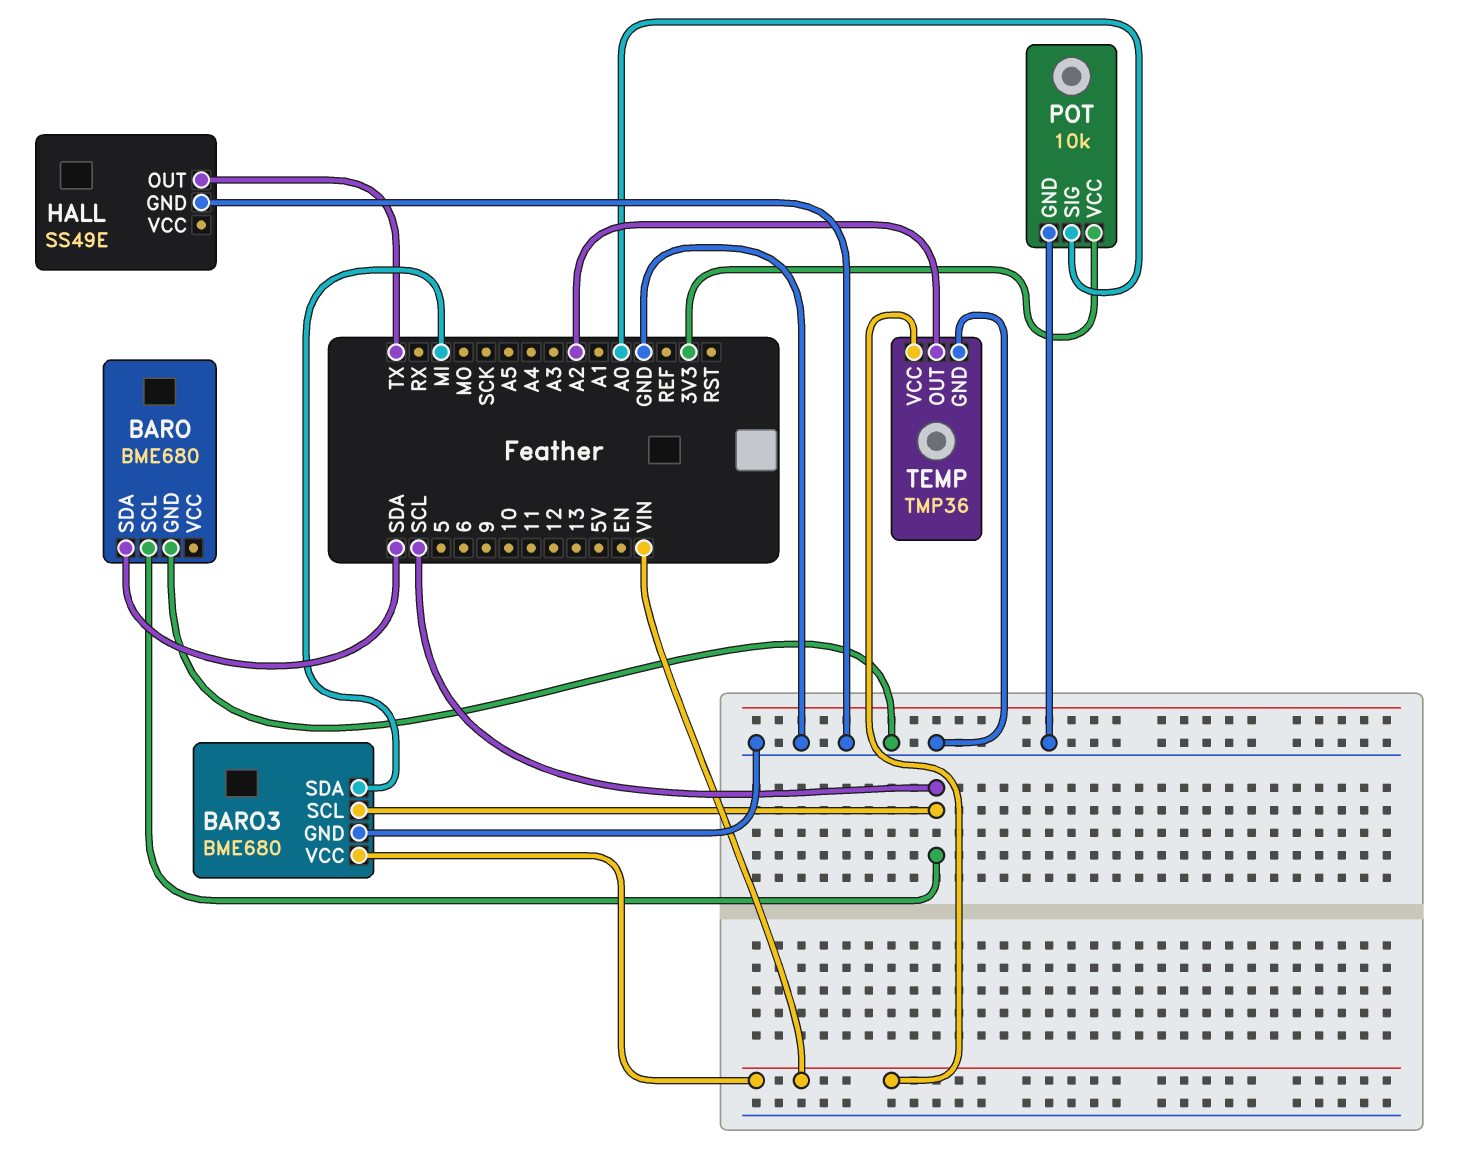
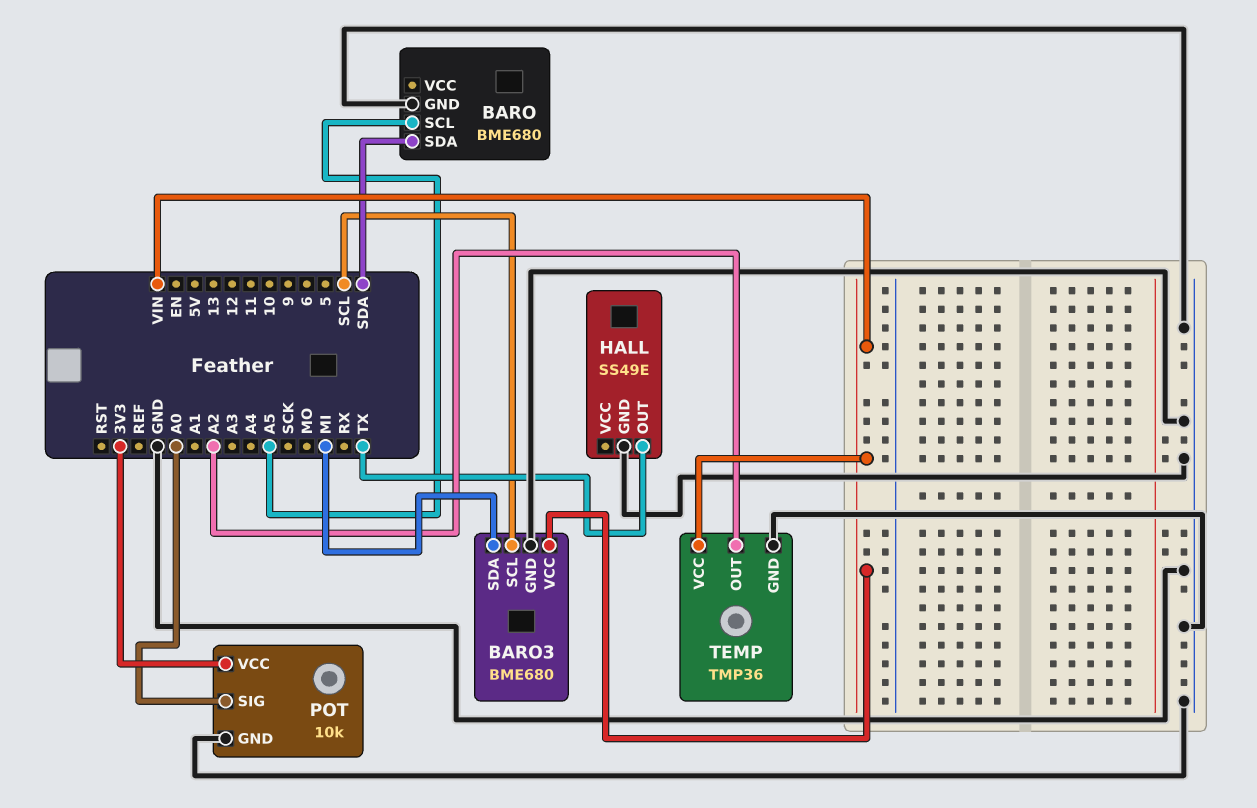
BARO pin SCL: SCL -> A5

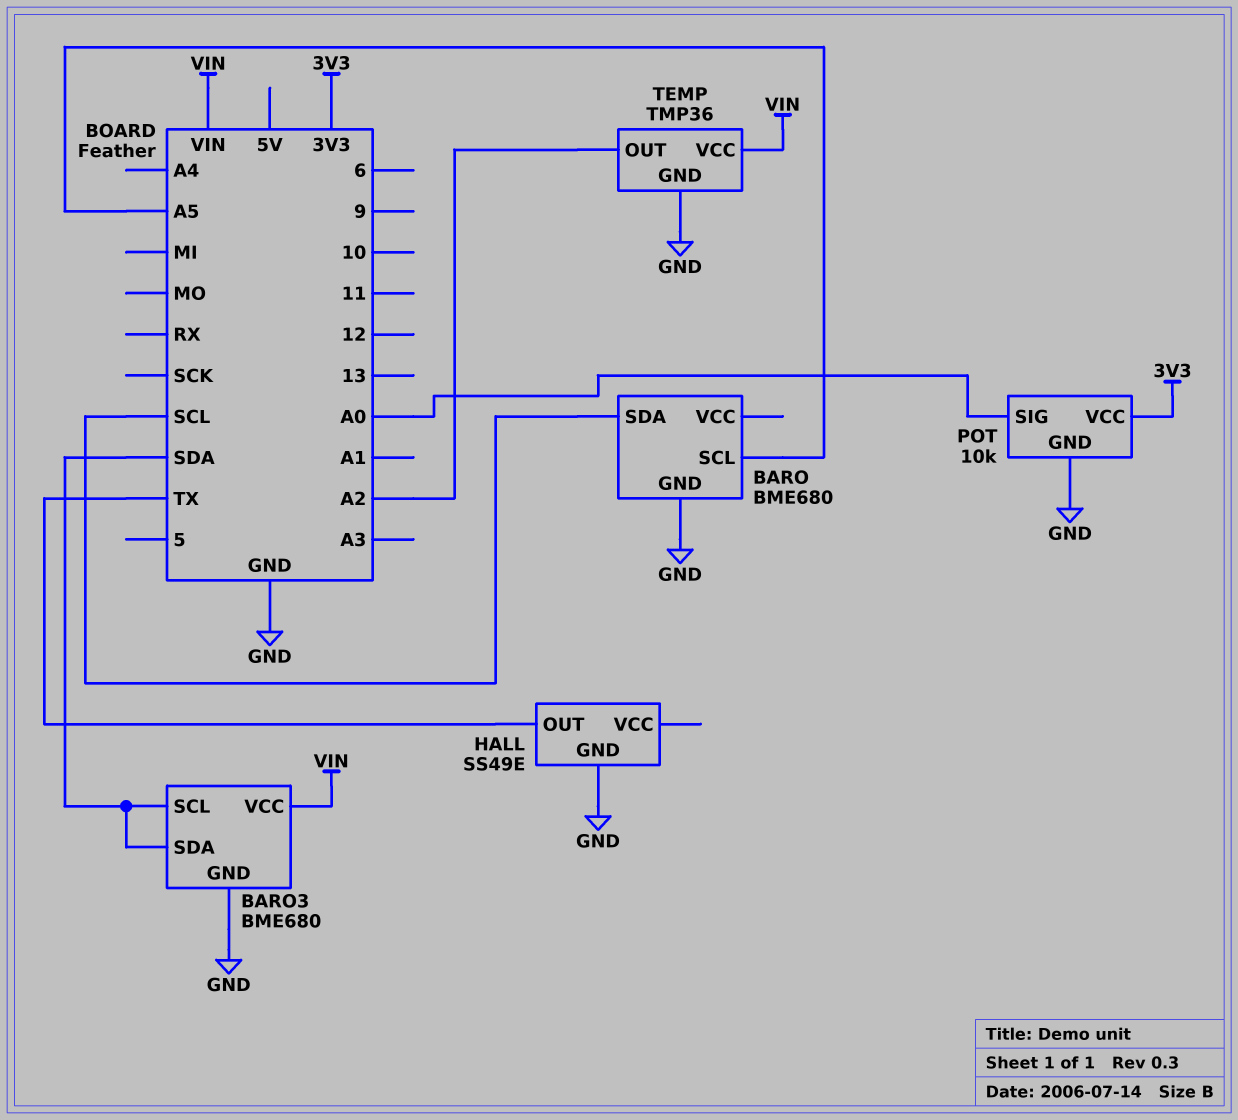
BARO pin SDA: SDA -> SCL
BARO3 pin SCL: SCL -> SDA
BARO3 pin SDA: MI -> SDA

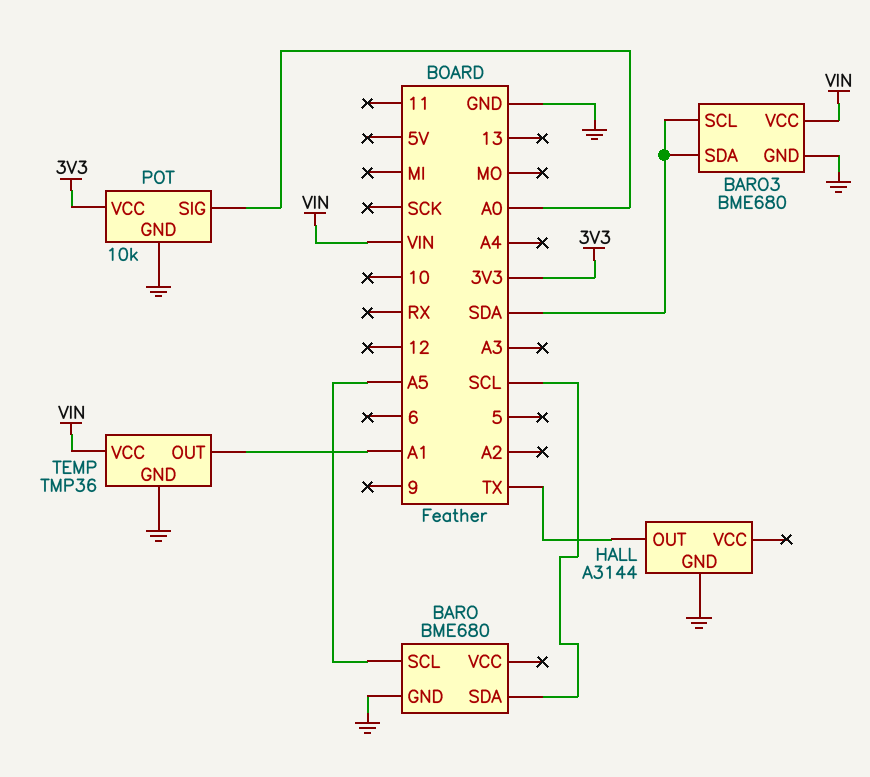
HALL: SS49E -> A3144
TEMP pin OUT: A2 -> A1

